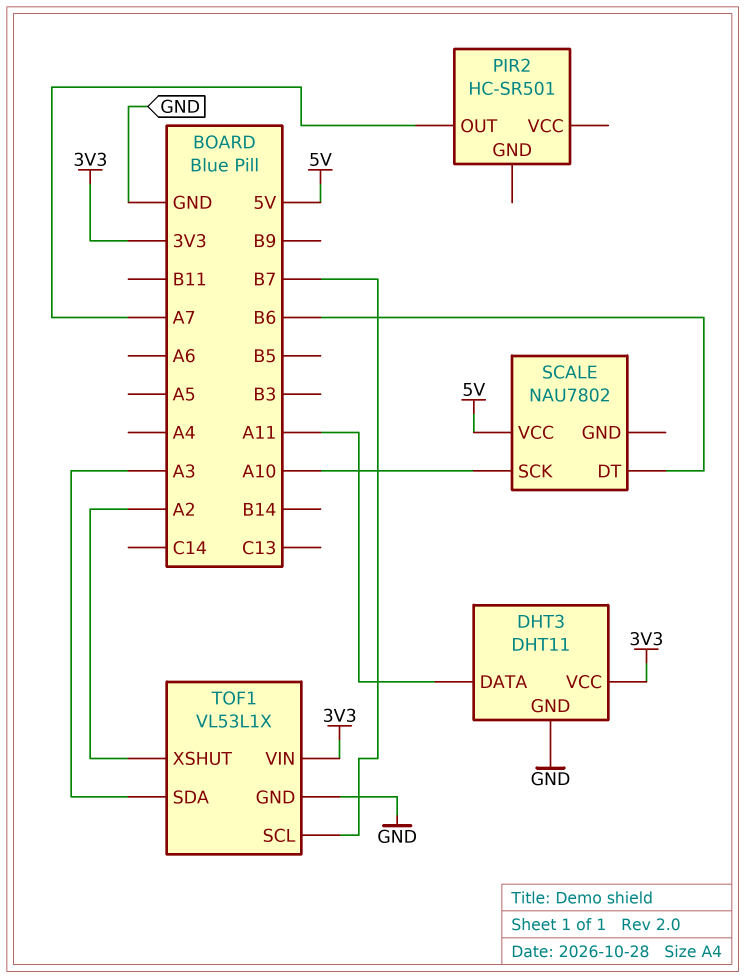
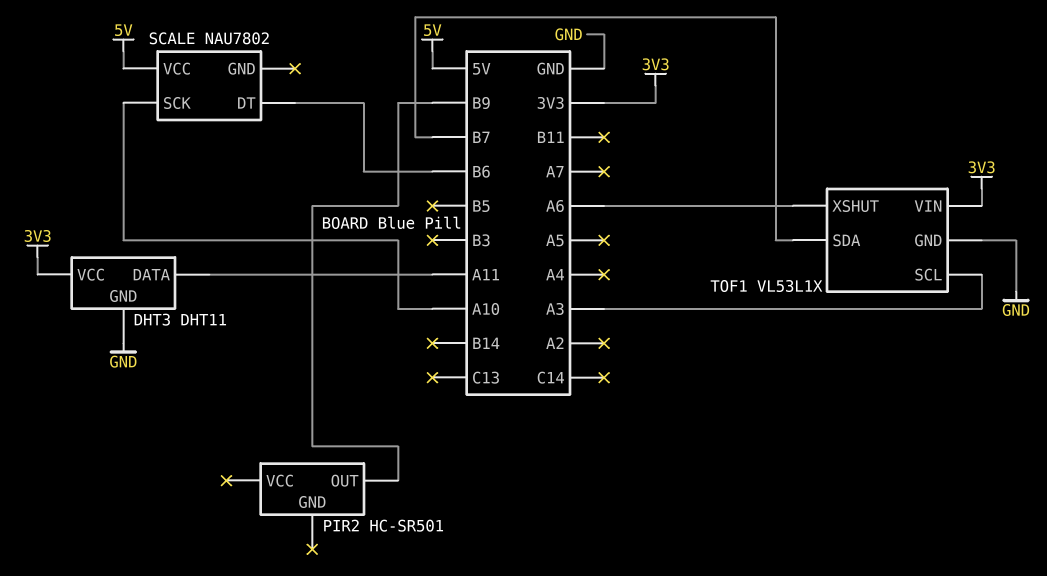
PIR2 pin OUT: A7 -> B9
TOF1 pin SCL: B7 -> A3
TOF1 pin SDA: A3 -> B7
TOF1 pin XSHUT: A2 -> A6

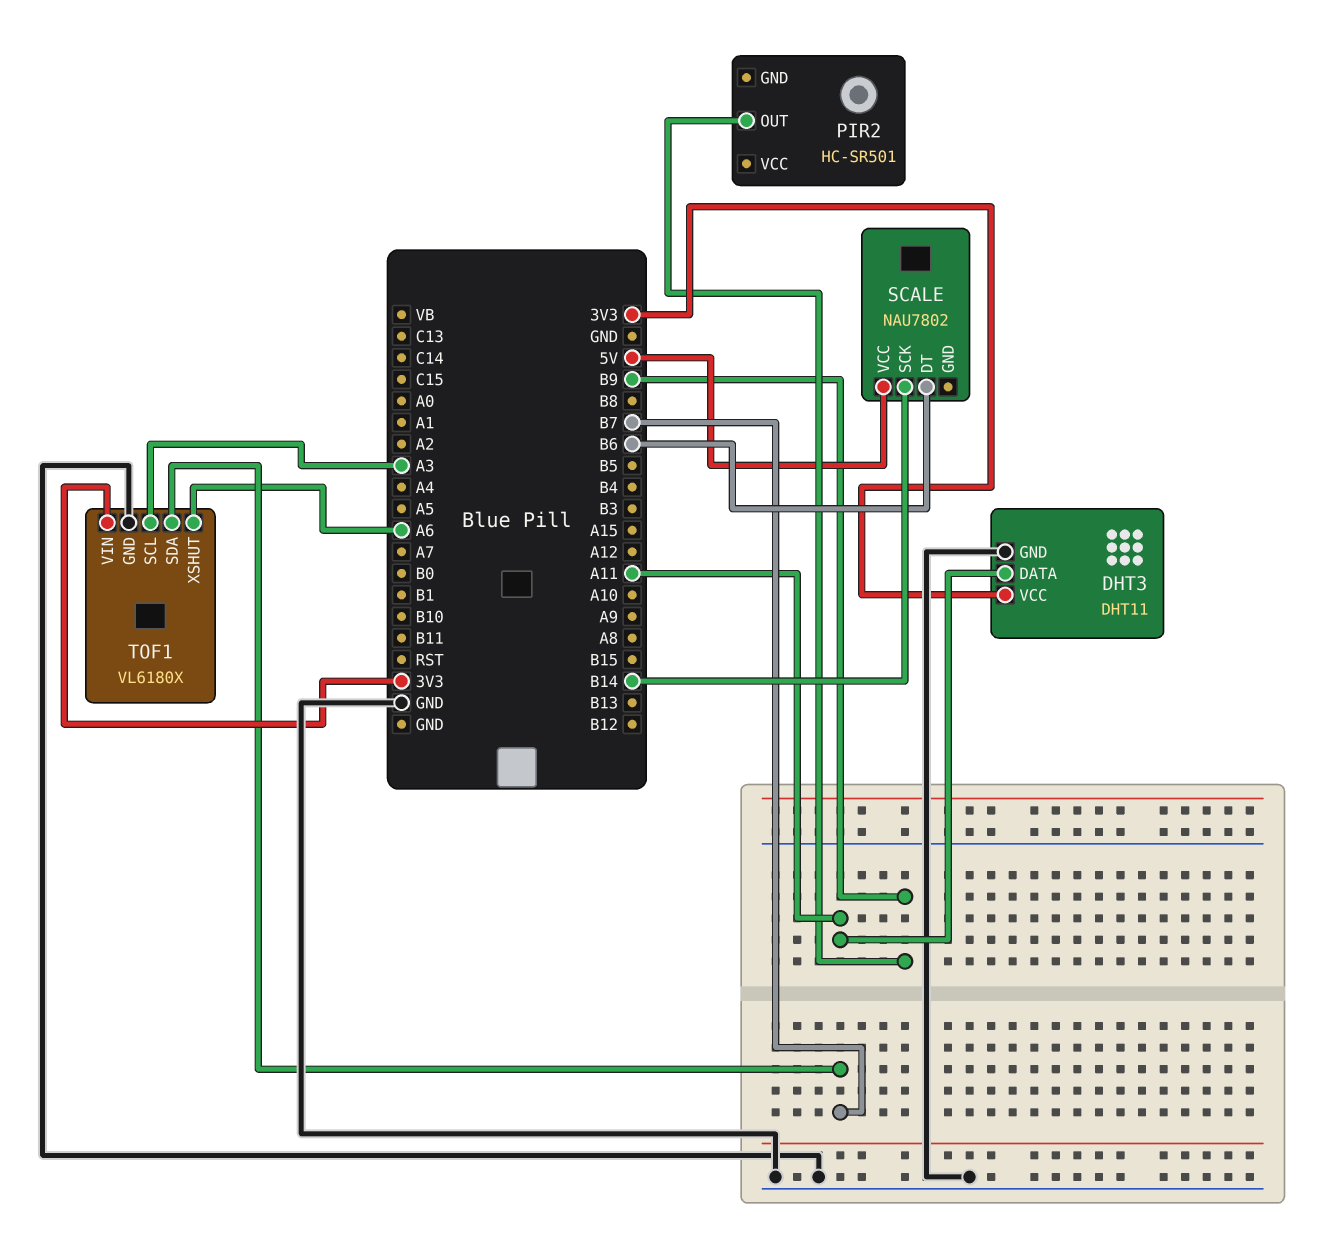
SCALE pin SCK: A10 -> B14
TOF1: VL53L1X -> VL6180X

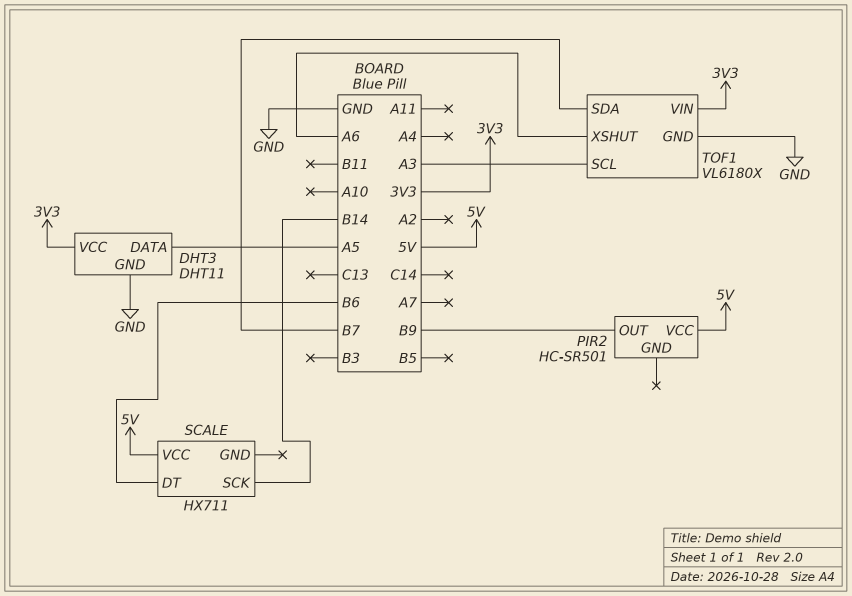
DHT3 pin DATA: A11 -> A5
PIR2 pin VCC: none -> 5V
SCALE: NAU7802 -> HX711

